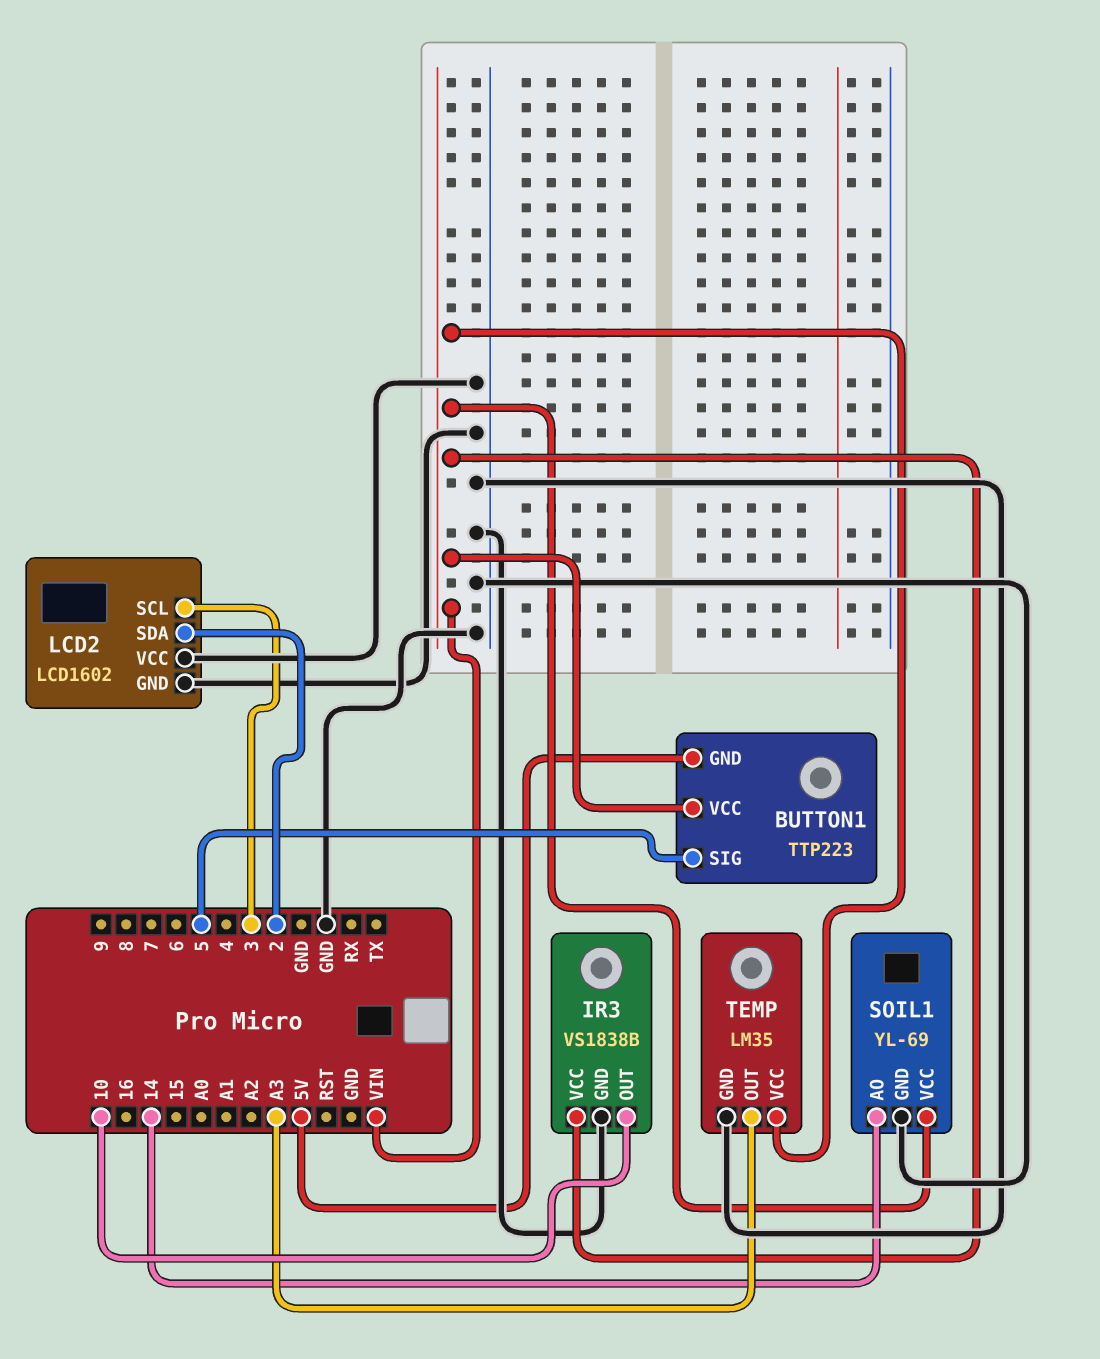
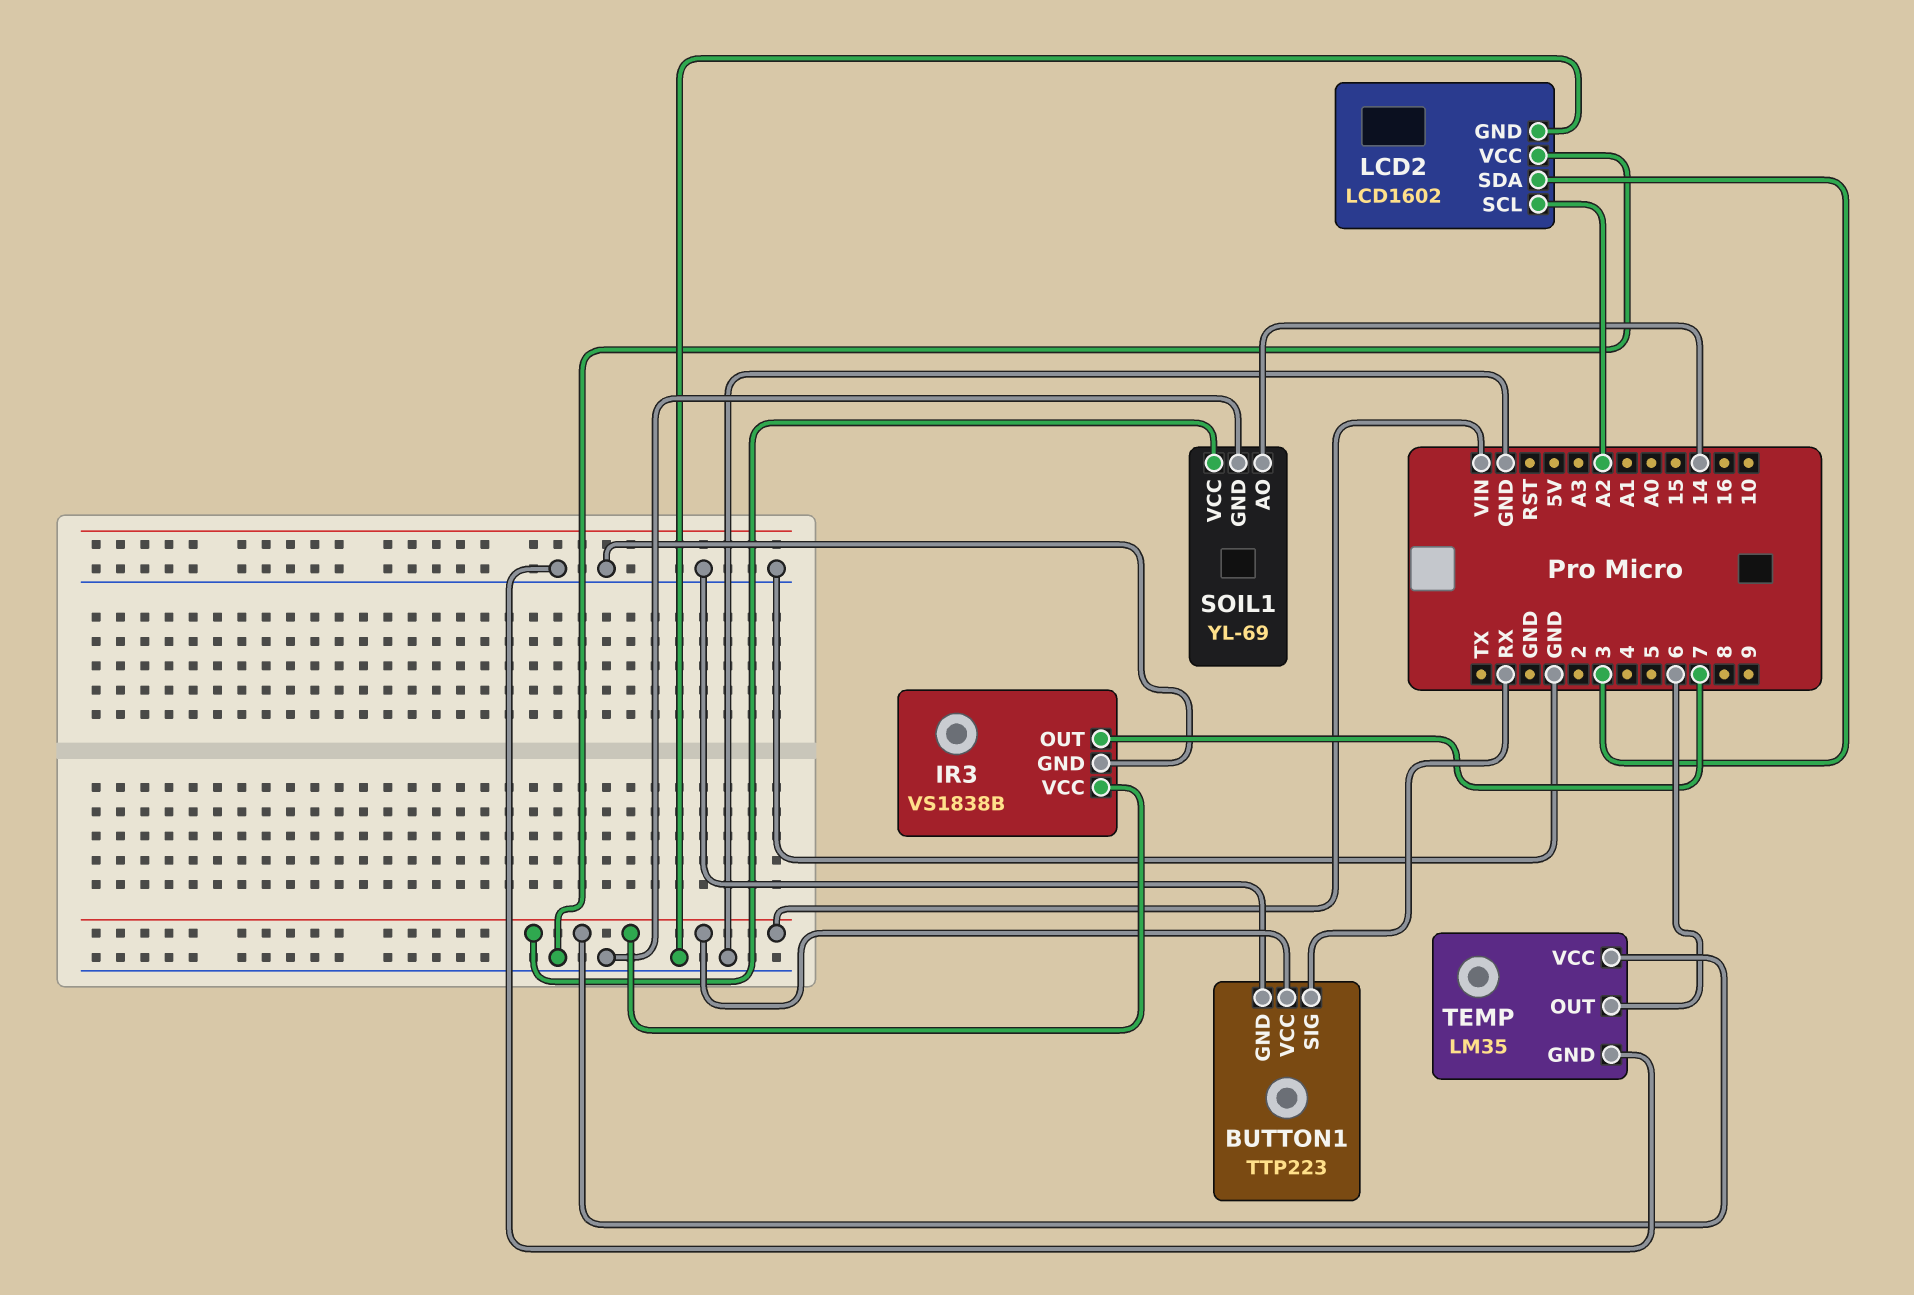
BUTTON1 pin GND: 5V -> GND
BUTTON1 pin SIG: 5 -> RX
IR3 pin OUT: 10 -> 7
LCD2 pin SCL: 3 -> A2
LCD2 pin SDA: 2 -> 3
TEMP pin OUT: A3 -> 6

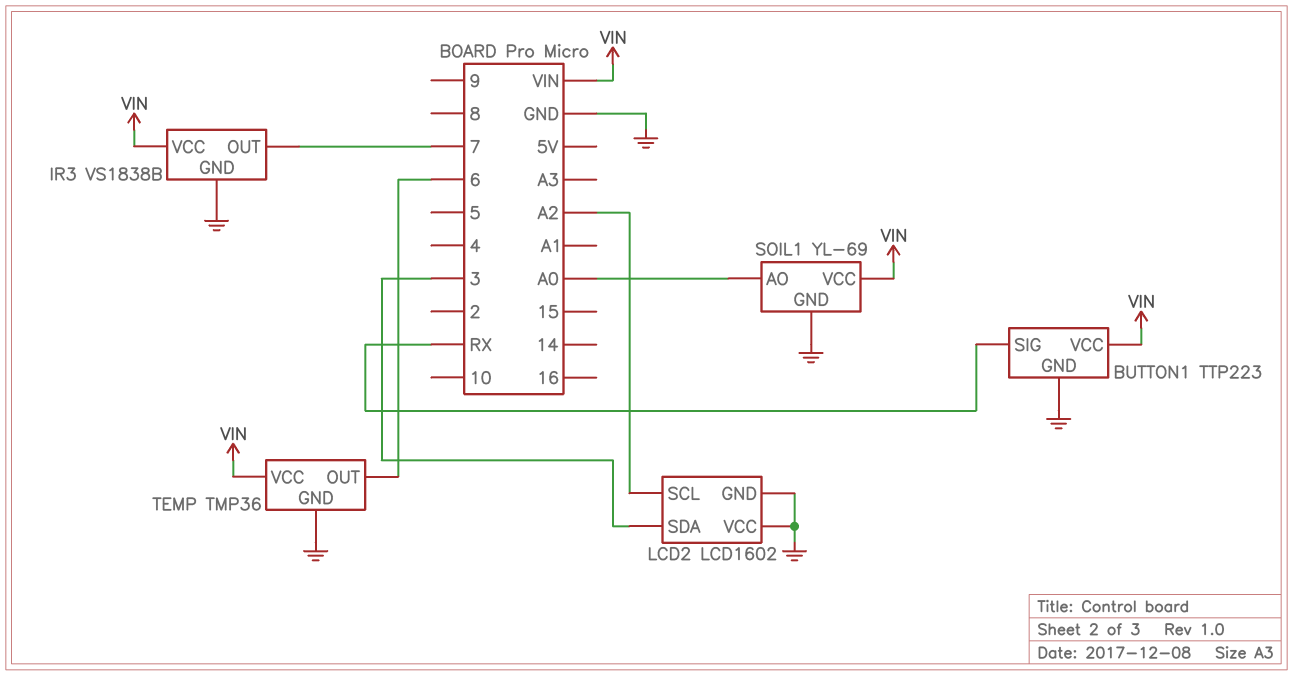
SOIL1 pin AO: 14 -> A0
TEMP: LM35 -> TMP36

